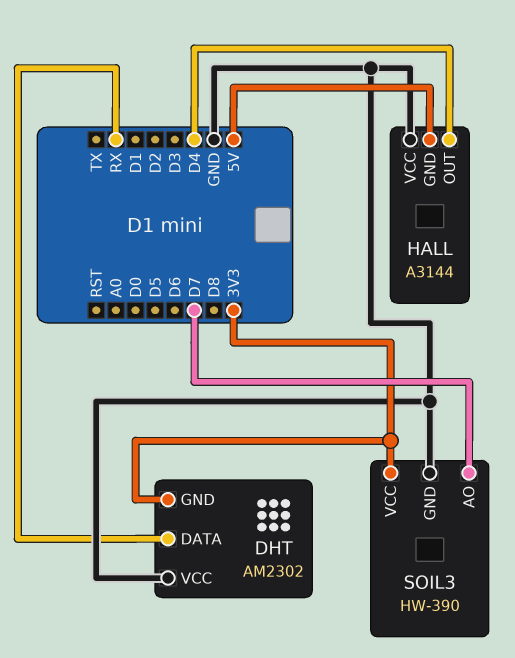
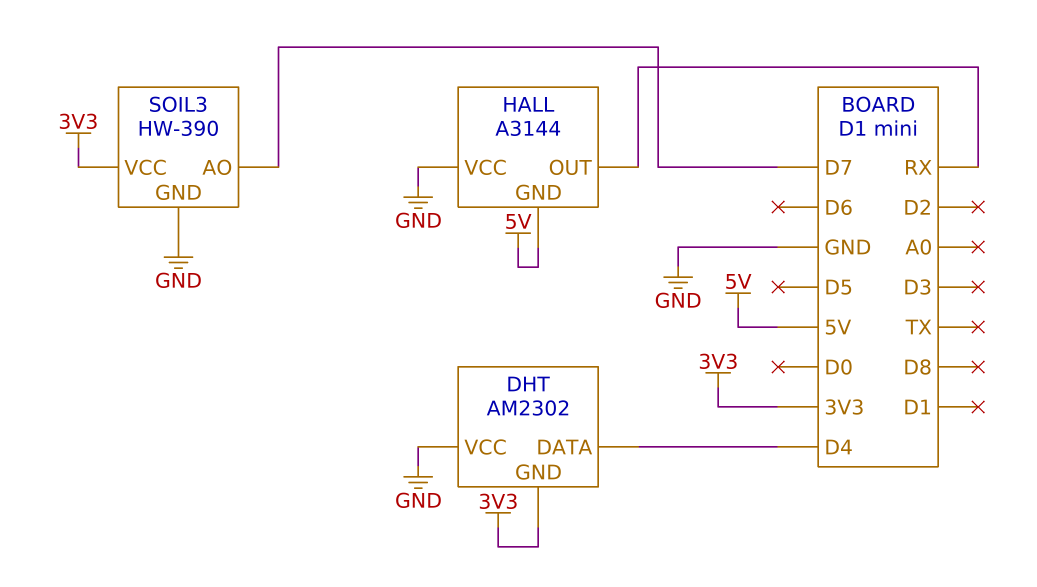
DHT pin DATA: RX -> D4
HALL pin OUT: D4 -> RX

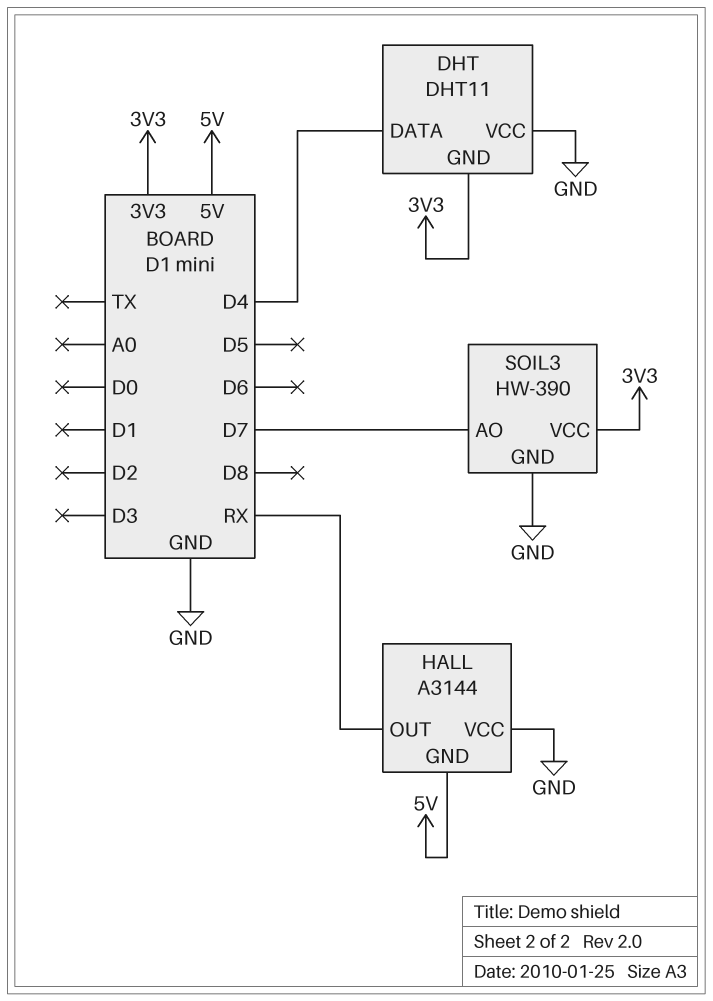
DHT: AM2302 -> DHT11

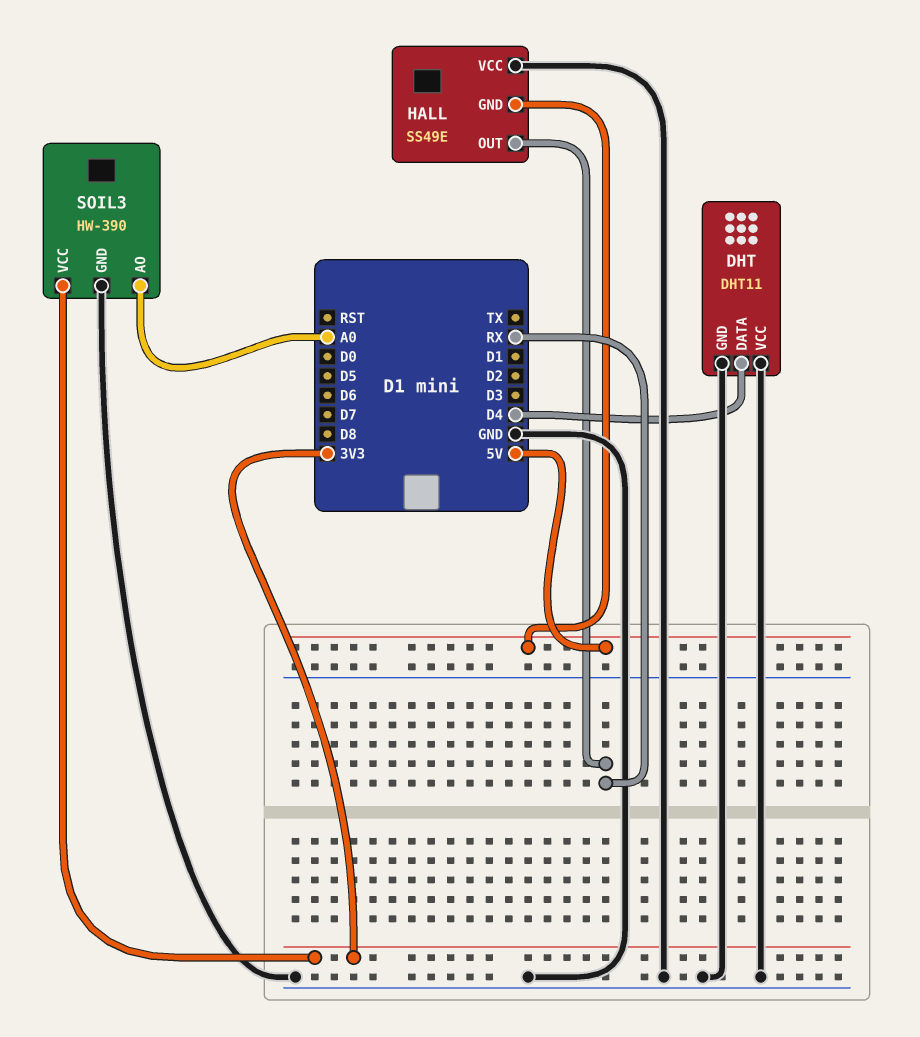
DHT pin GND: 3V3 -> GND
HALL: A3144 -> SS49E
SOIL3 pin AO: D7 -> A0

